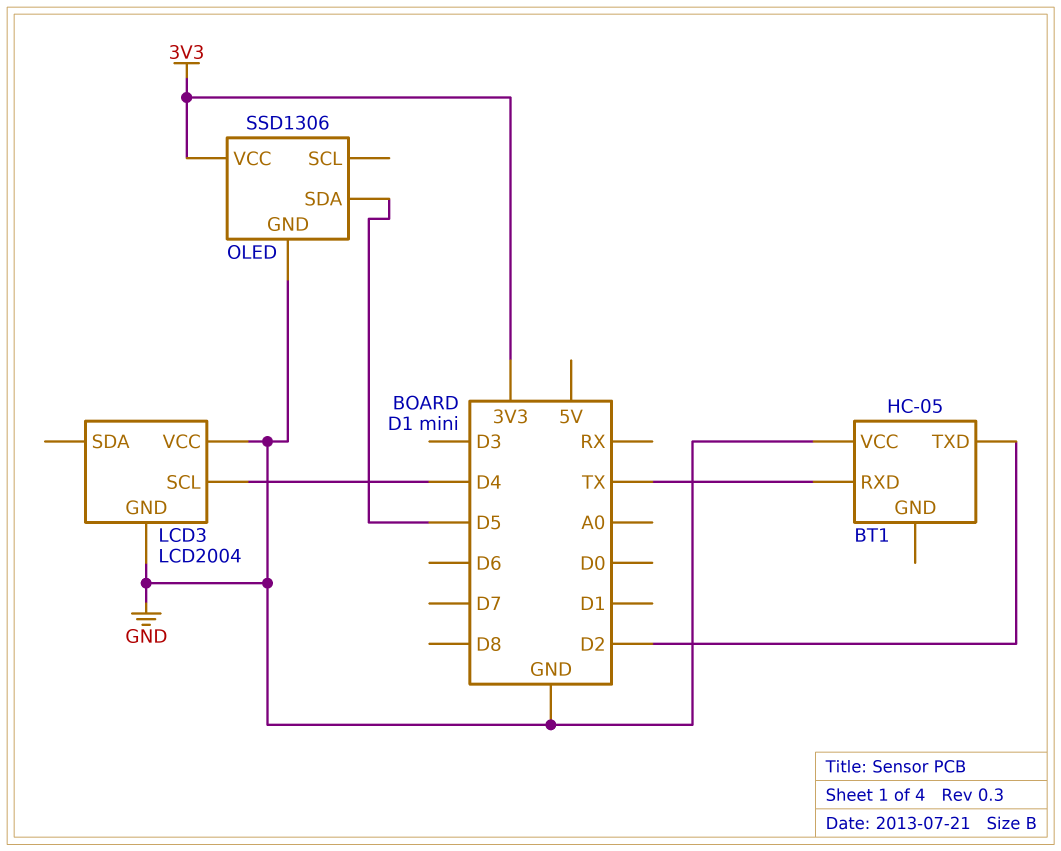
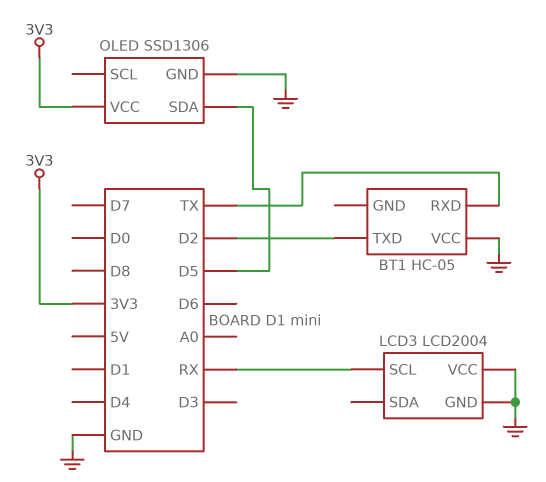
LCD3 pin SCL: D4 -> RX

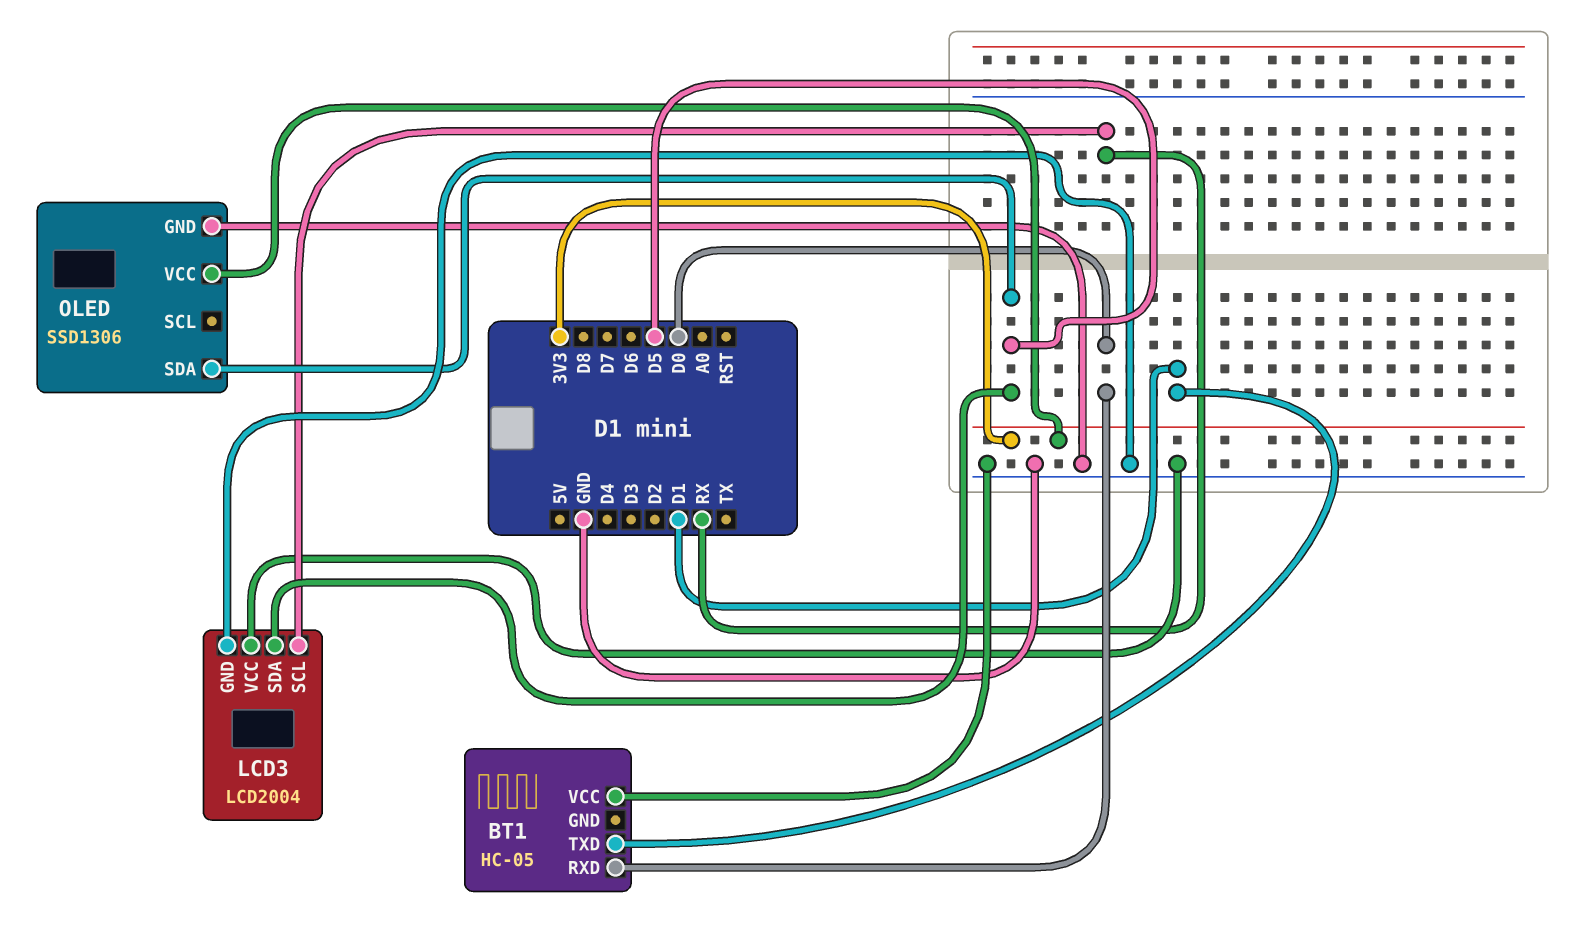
BT1 pin RXD: TX -> D0
BT1 pin TXD: D2 -> D1
LCD3 pin SDA: none -> D5

